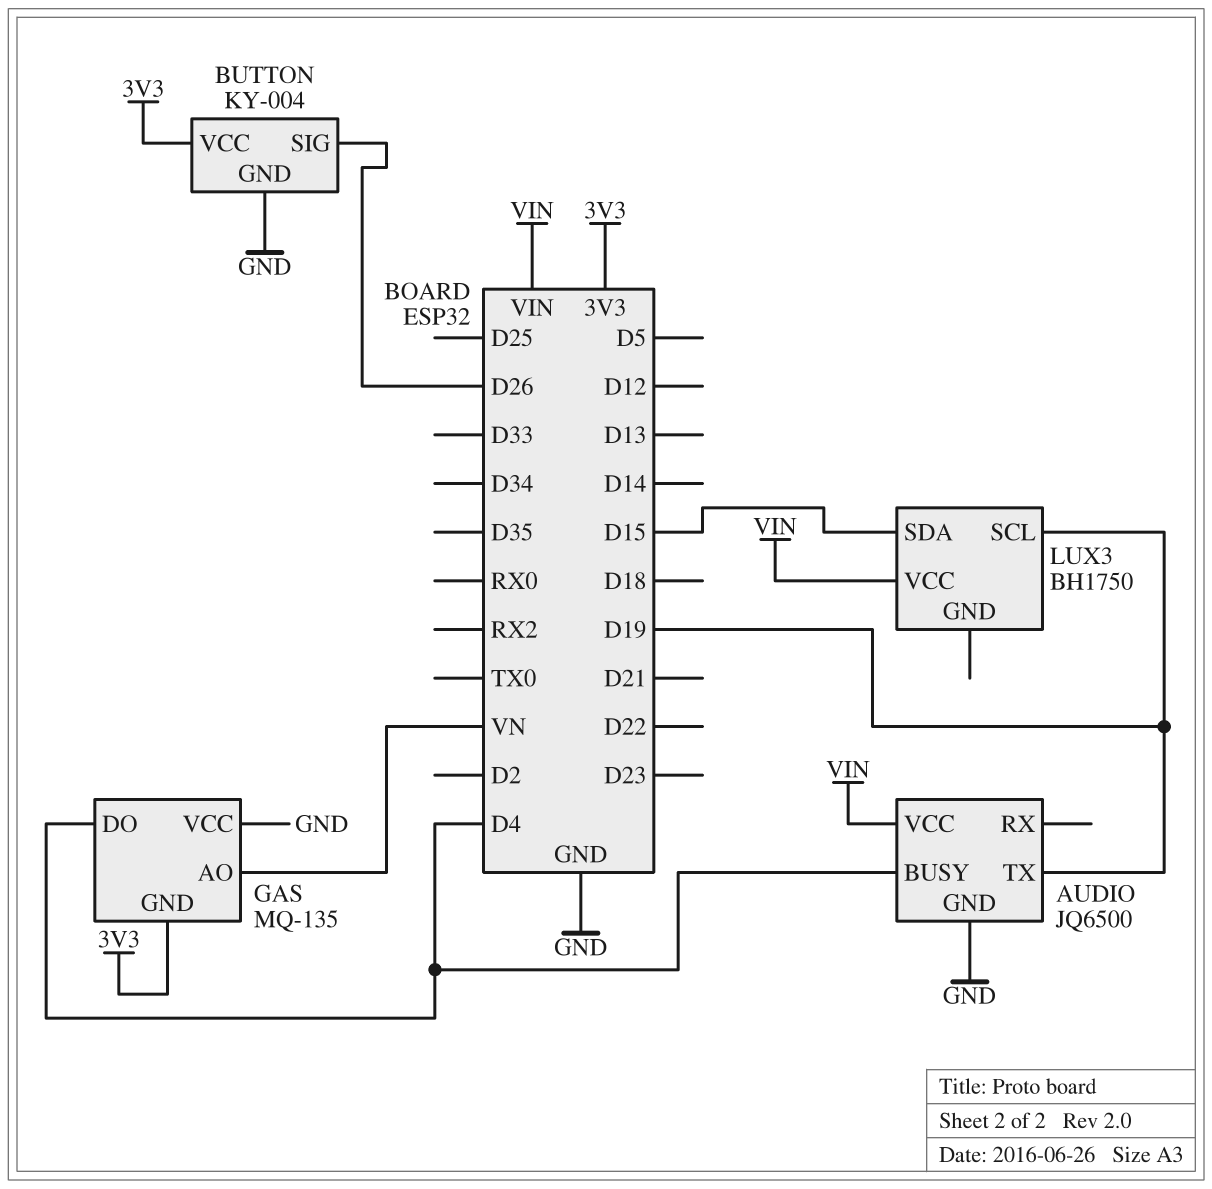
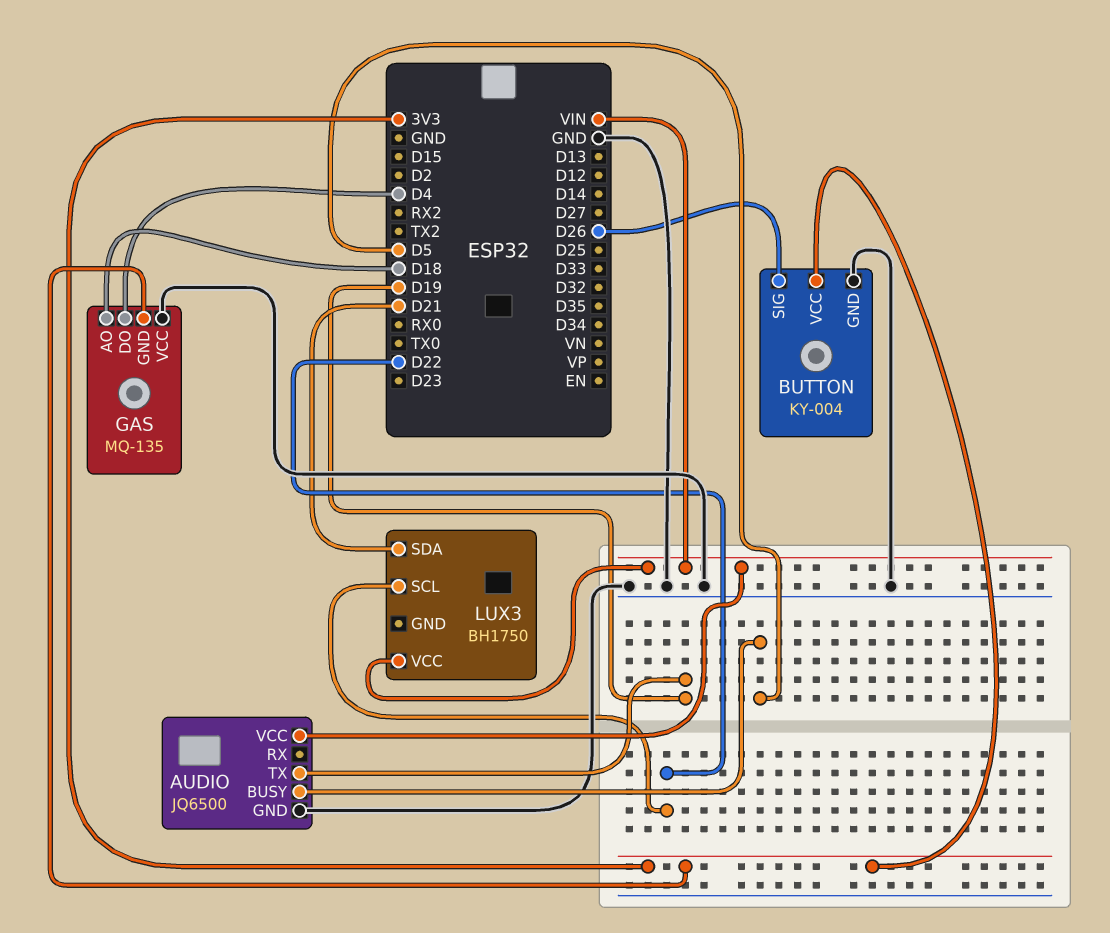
AUDIO pin BUSY: D4 -> D5
GAS pin AO: VN -> D18
LUX3 pin SCL: D19 -> D22
LUX3 pin SDA: D15 -> D21

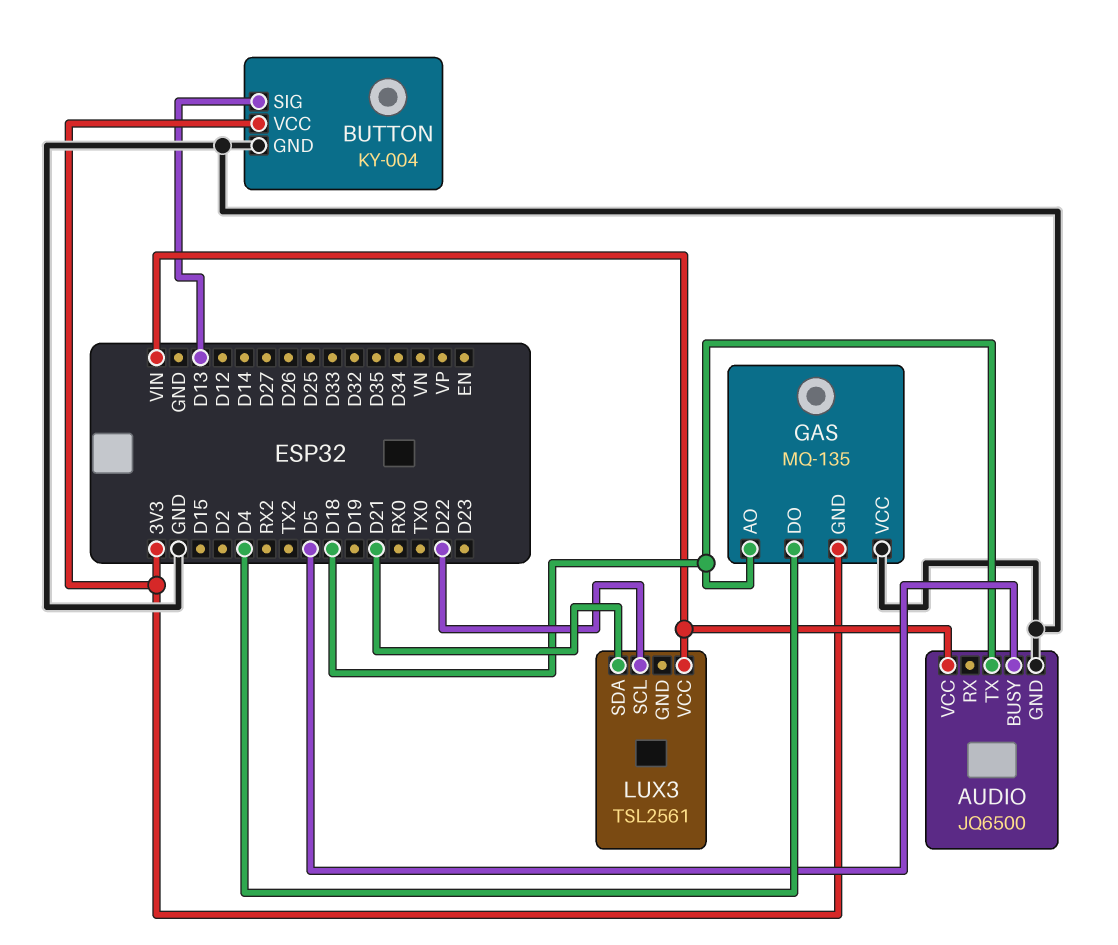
AUDIO pin TX: D19 -> D18
BUTTON pin SIG: D26 -> D13
LUX3: BH1750 -> TSL2561

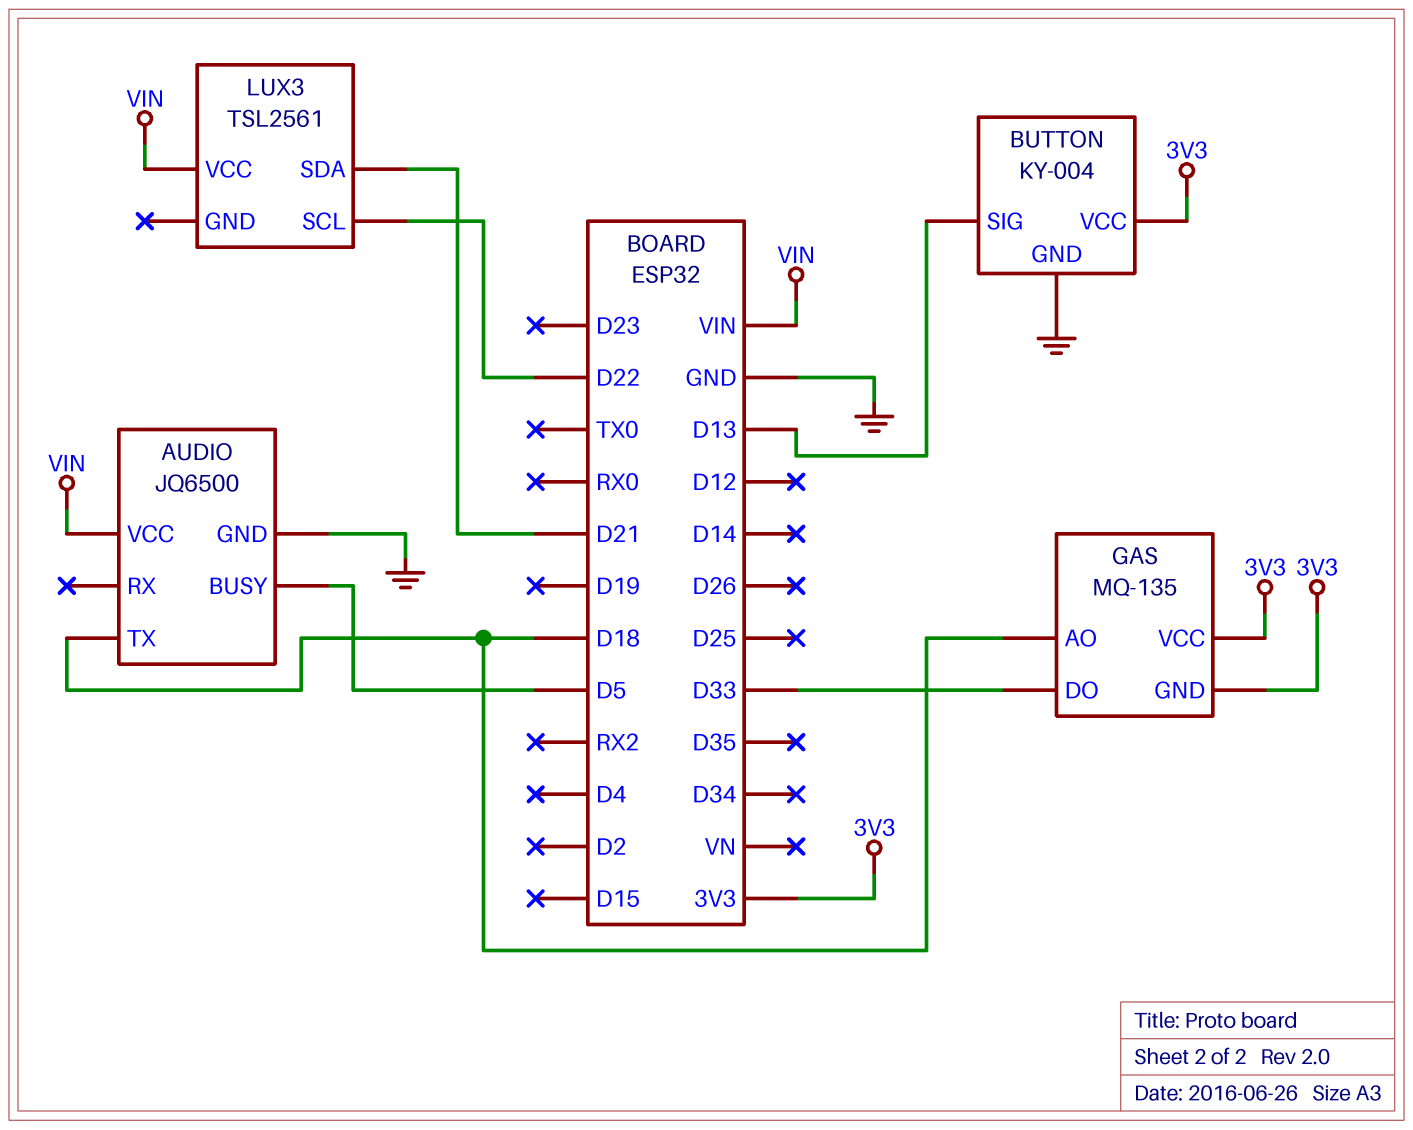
GAS pin DO: D4 -> D33
GAS pin VCC: GND -> 3V3

